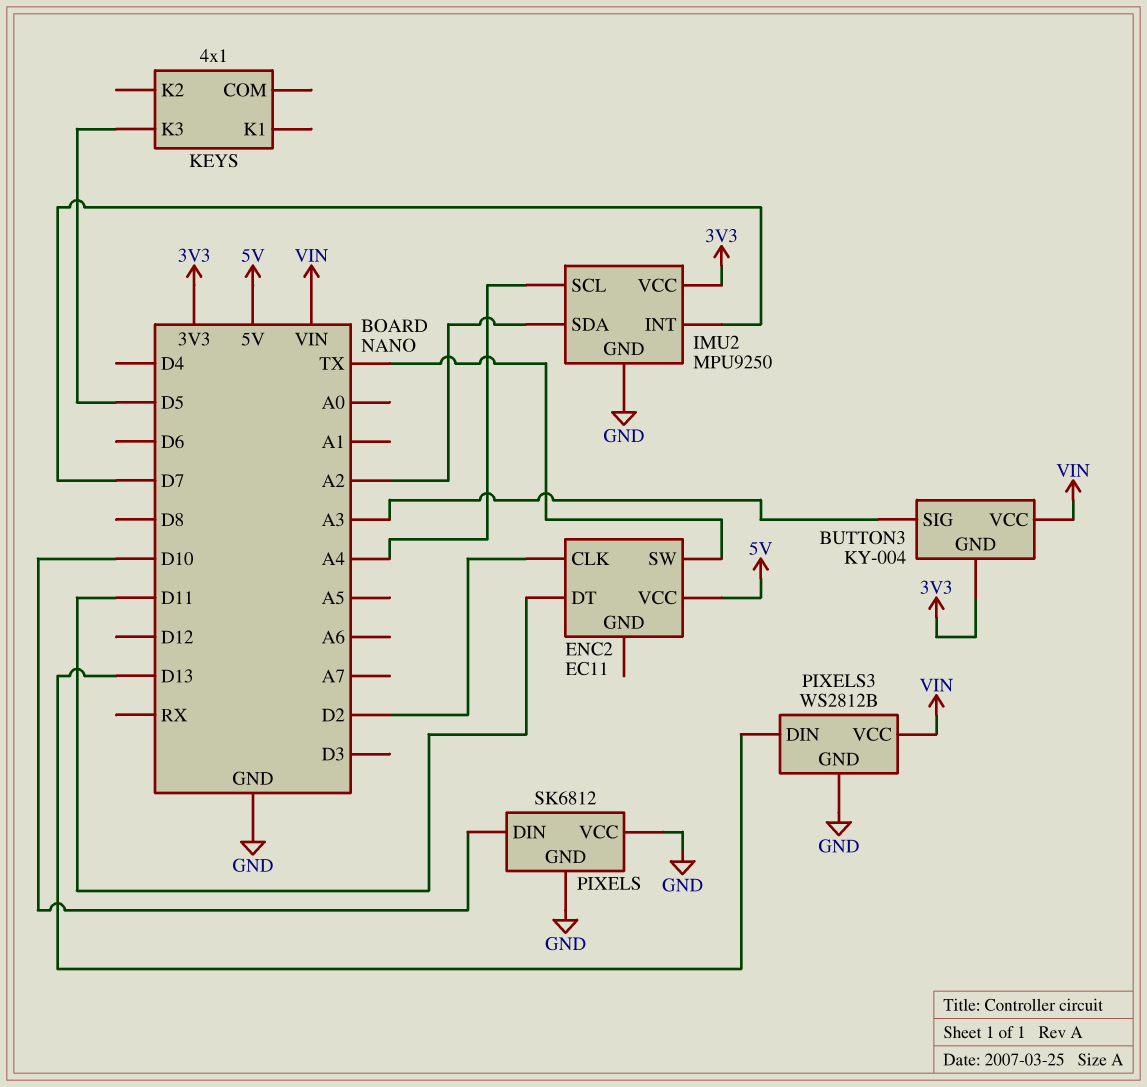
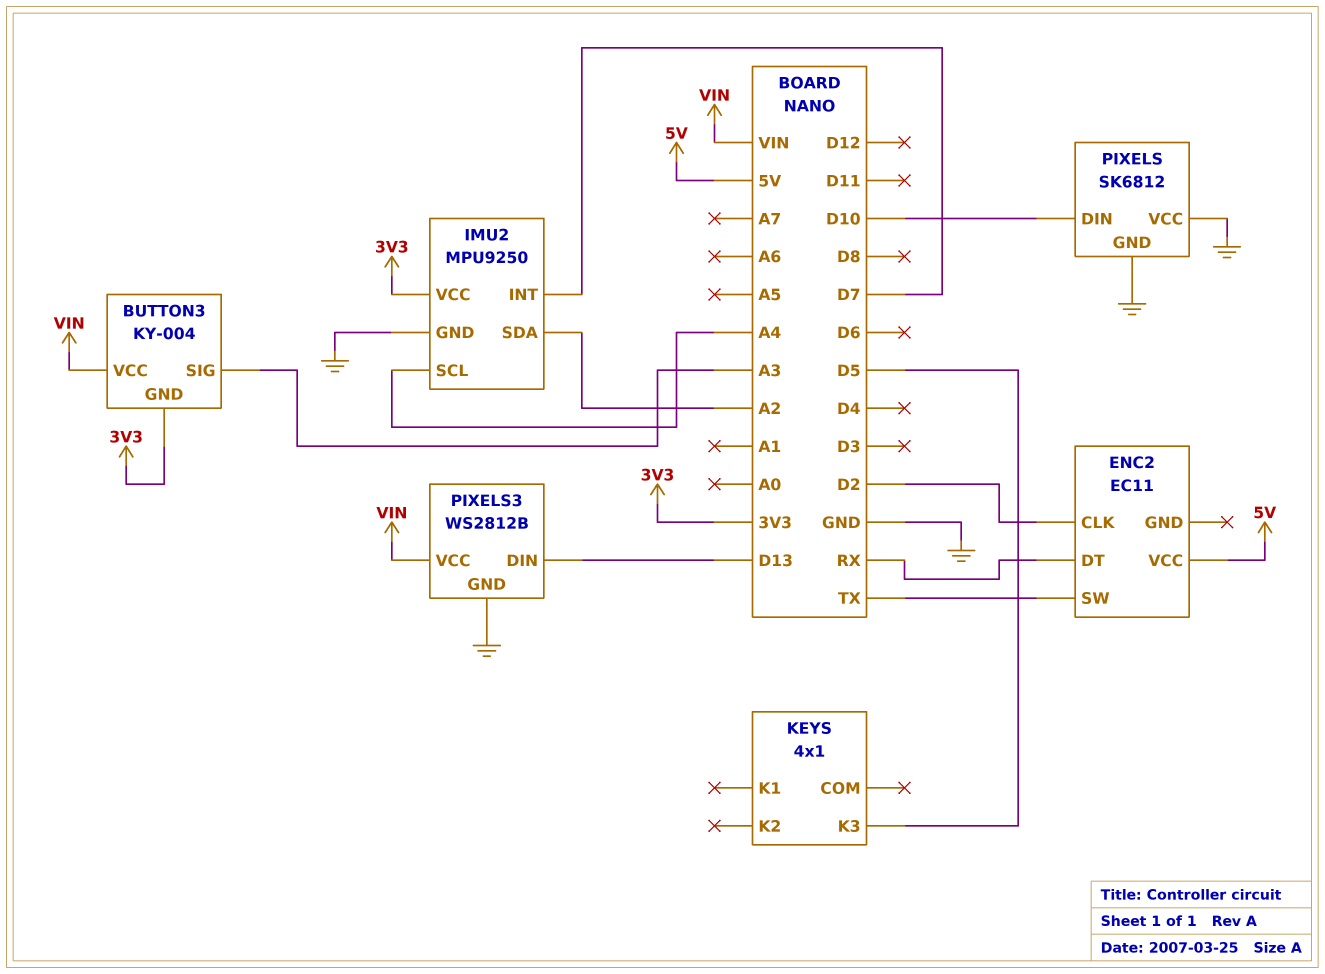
ENC2 pin DT: D11 -> RX

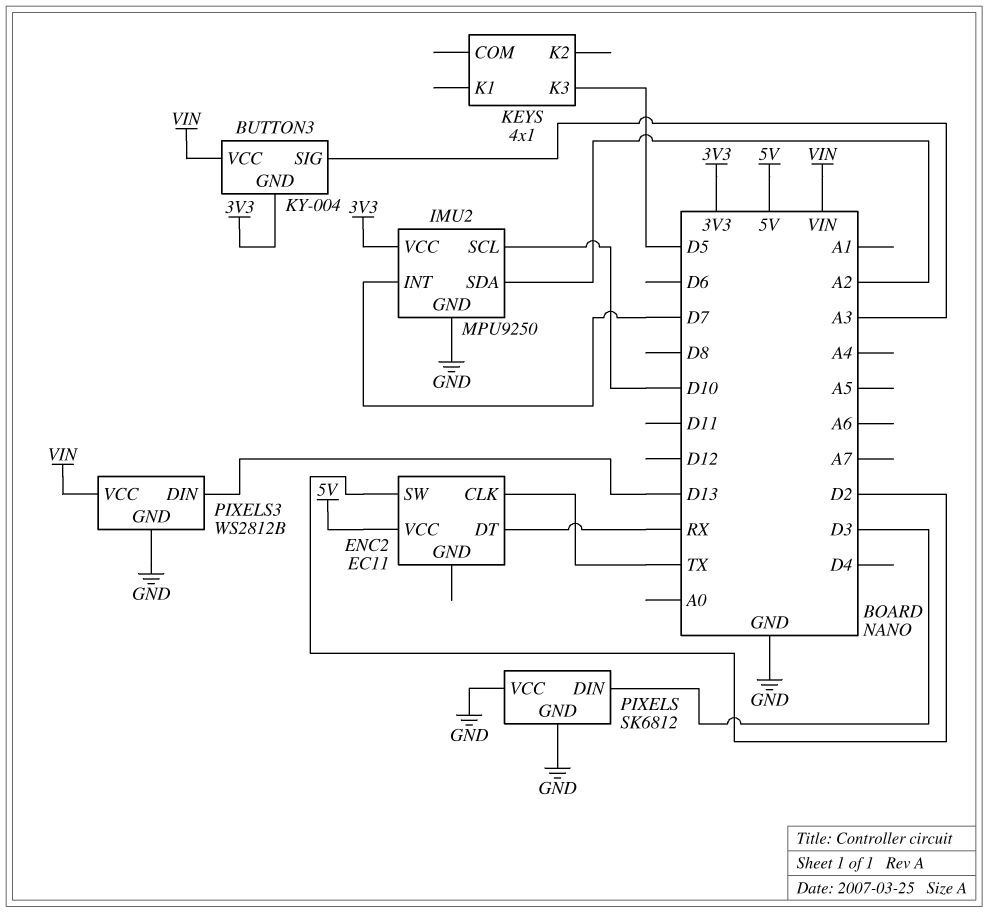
ENC2 pin CLK: D2 -> TX
ENC2 pin SW: TX -> D2
IMU2 pin SCL: A4 -> D10
PIXELS pin DIN: D10 -> D3

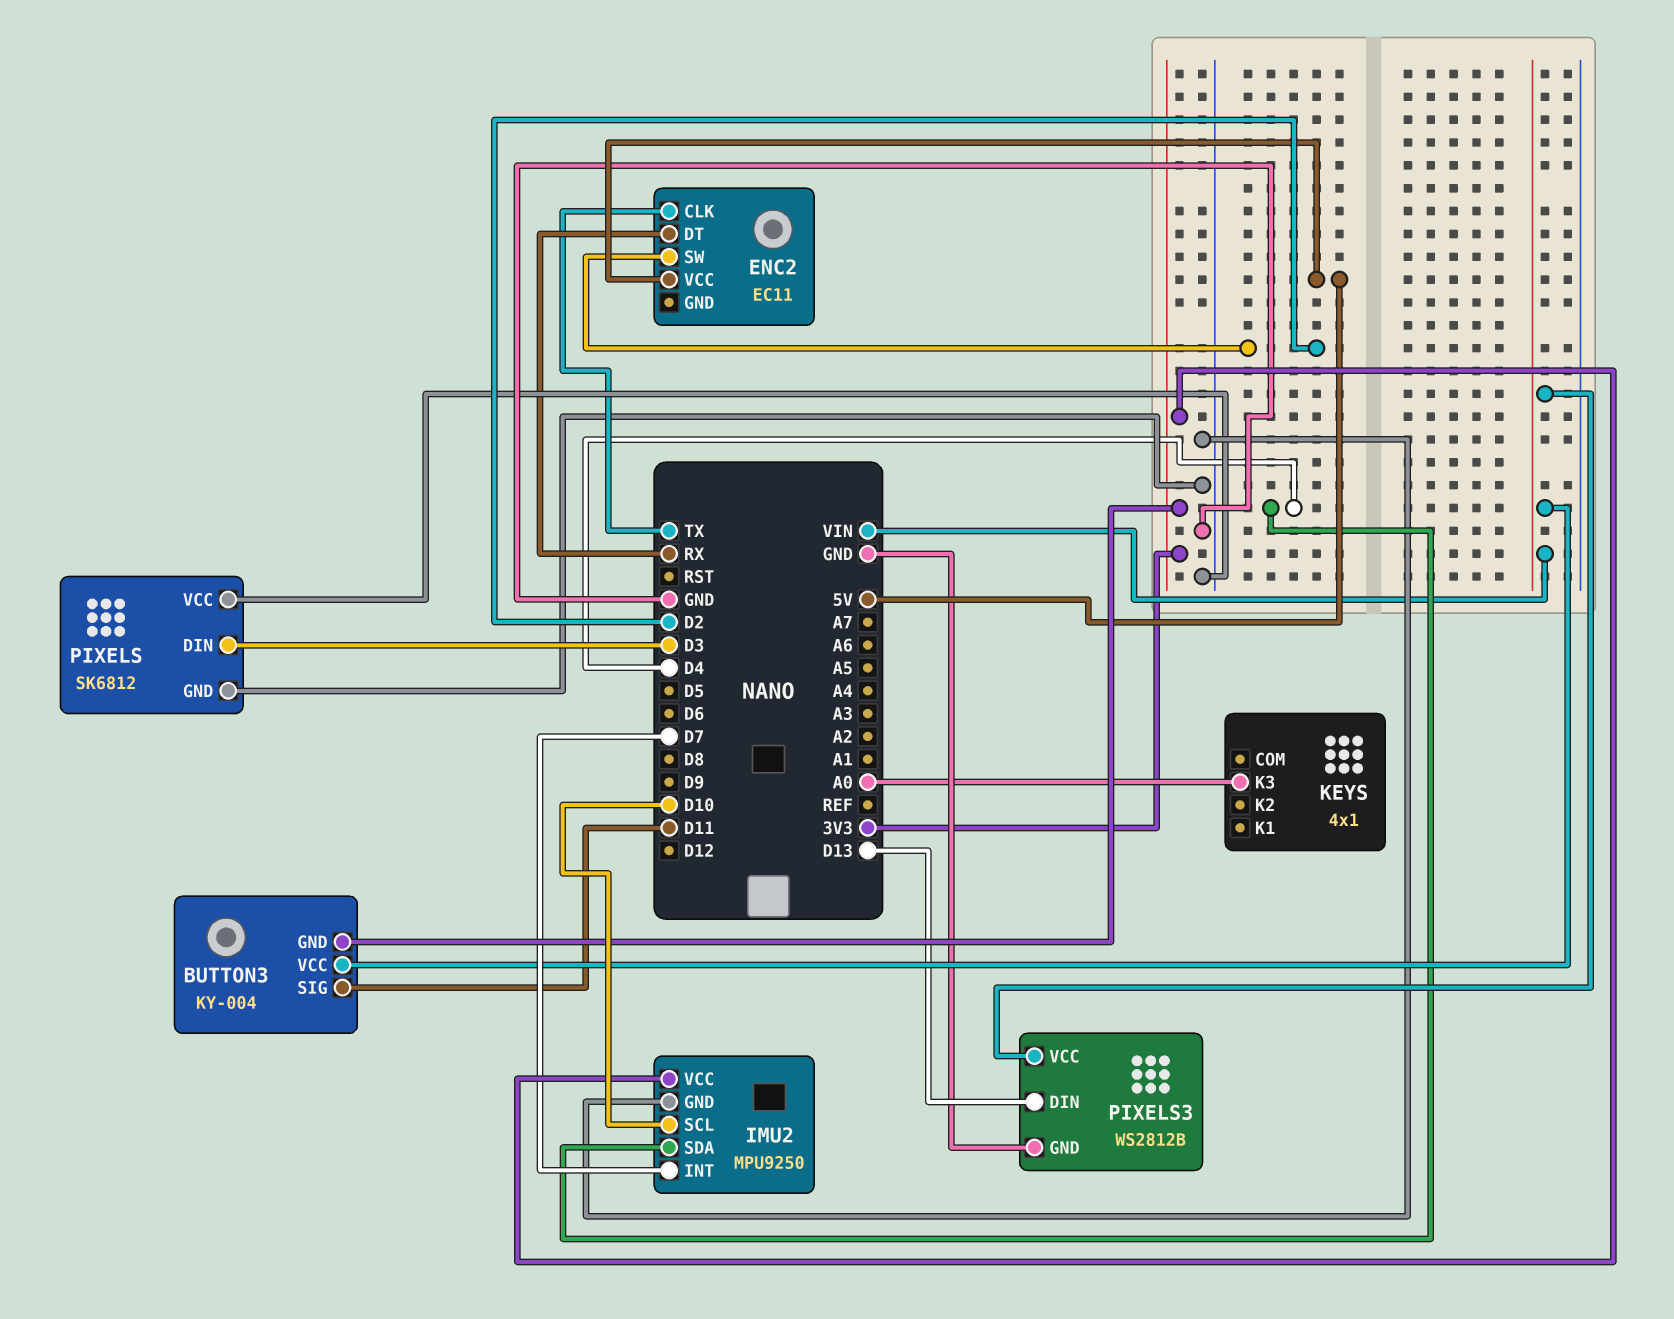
BUTTON3 pin SIG: A3 -> D11
IMU2 pin SDA: A2 -> D4
KEYS pin K3: D5 -> A0

